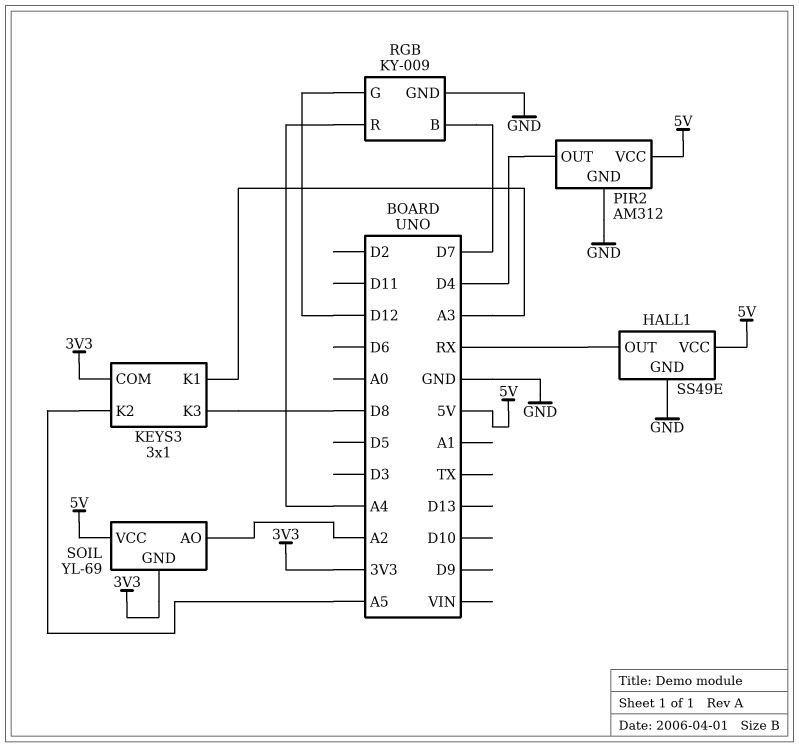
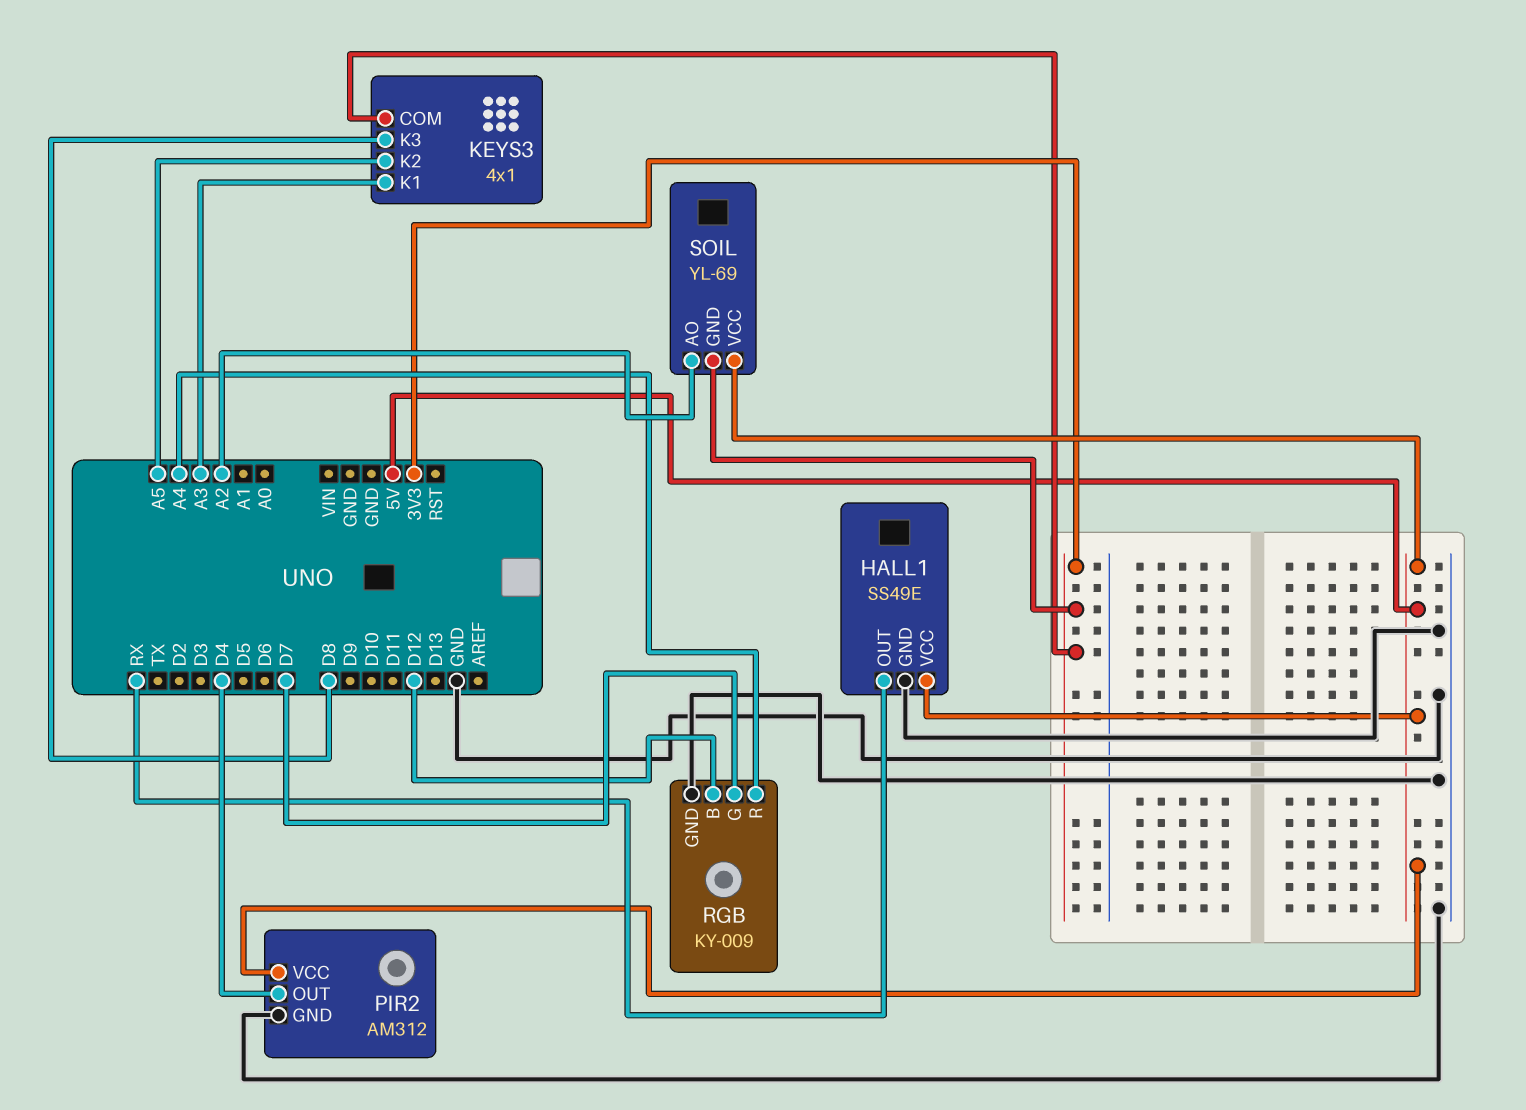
KEYS3: 3x1 -> 4x1
RGB pin B: D7 -> D12
RGB pin G: D12 -> D7

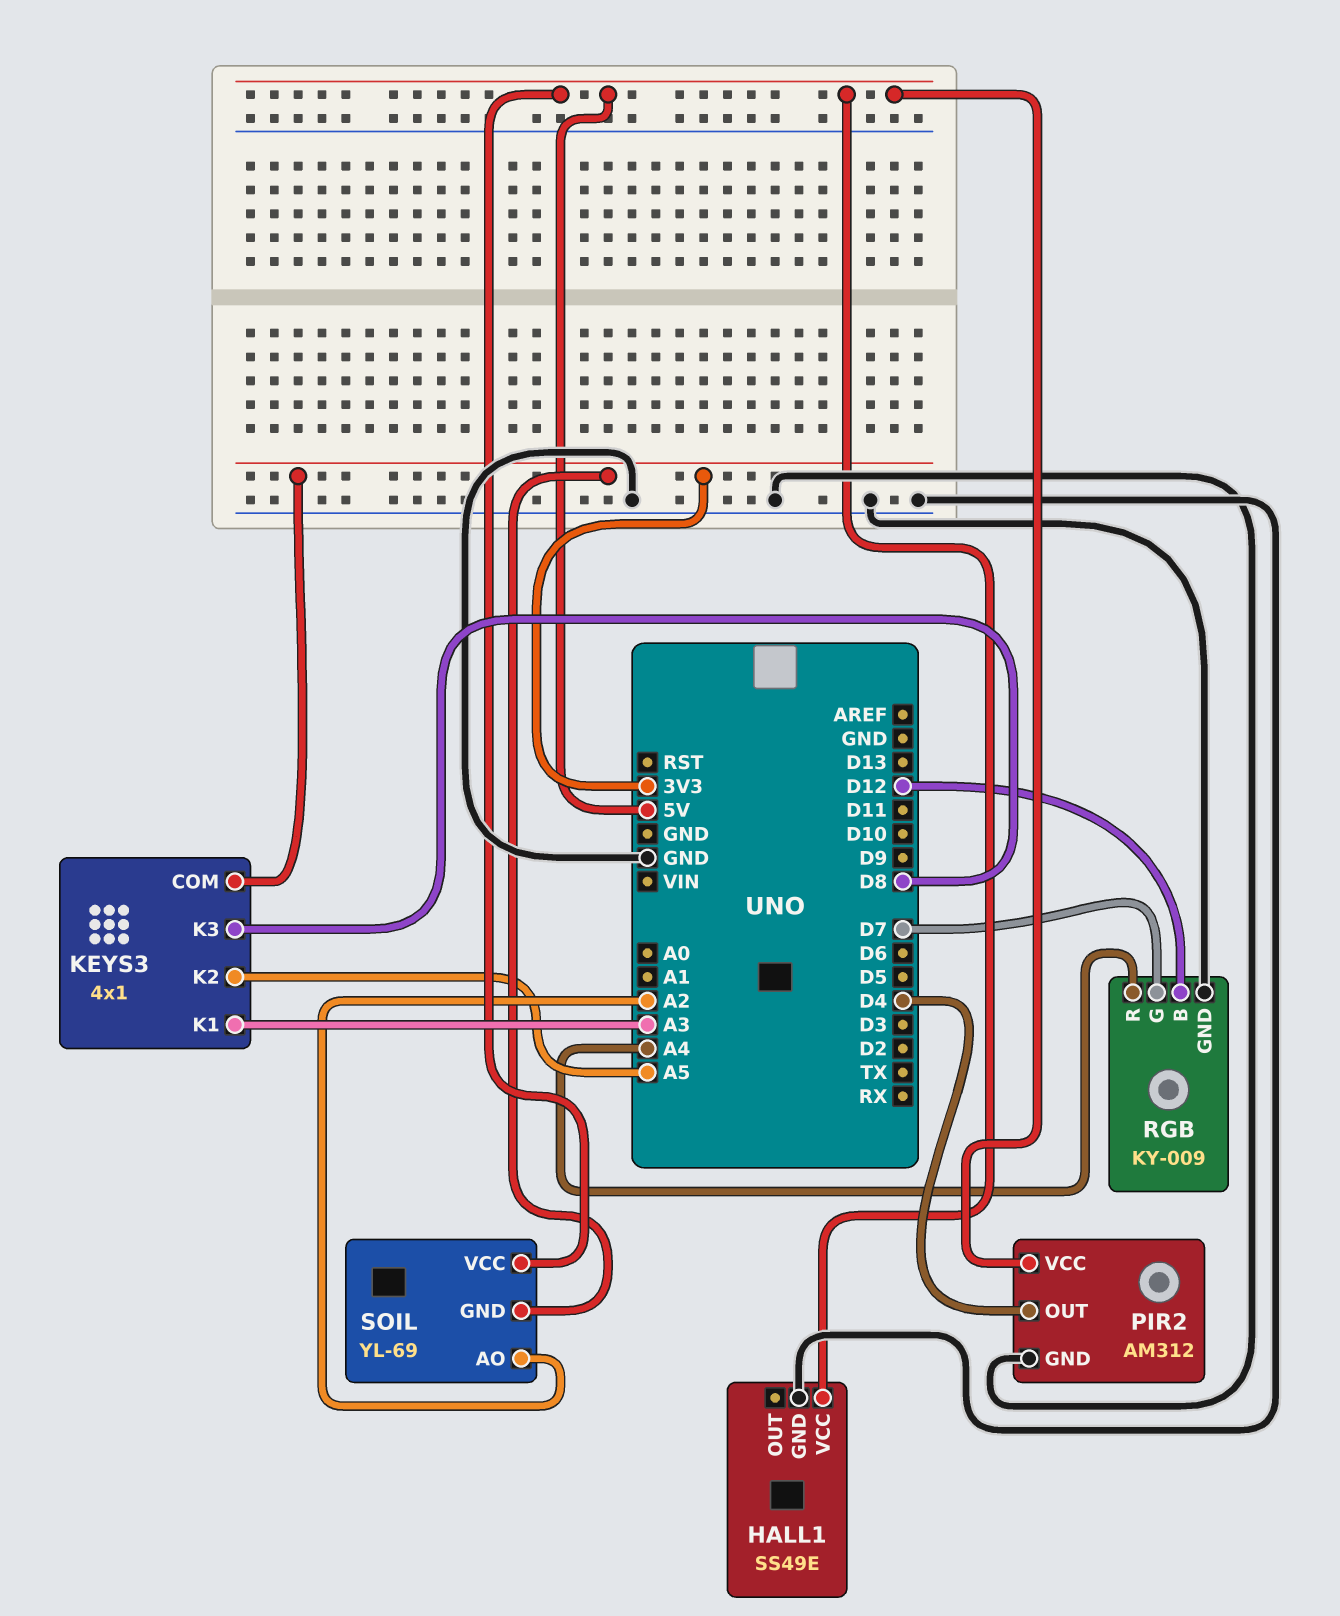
HALL1 pin OUT: RX -> none

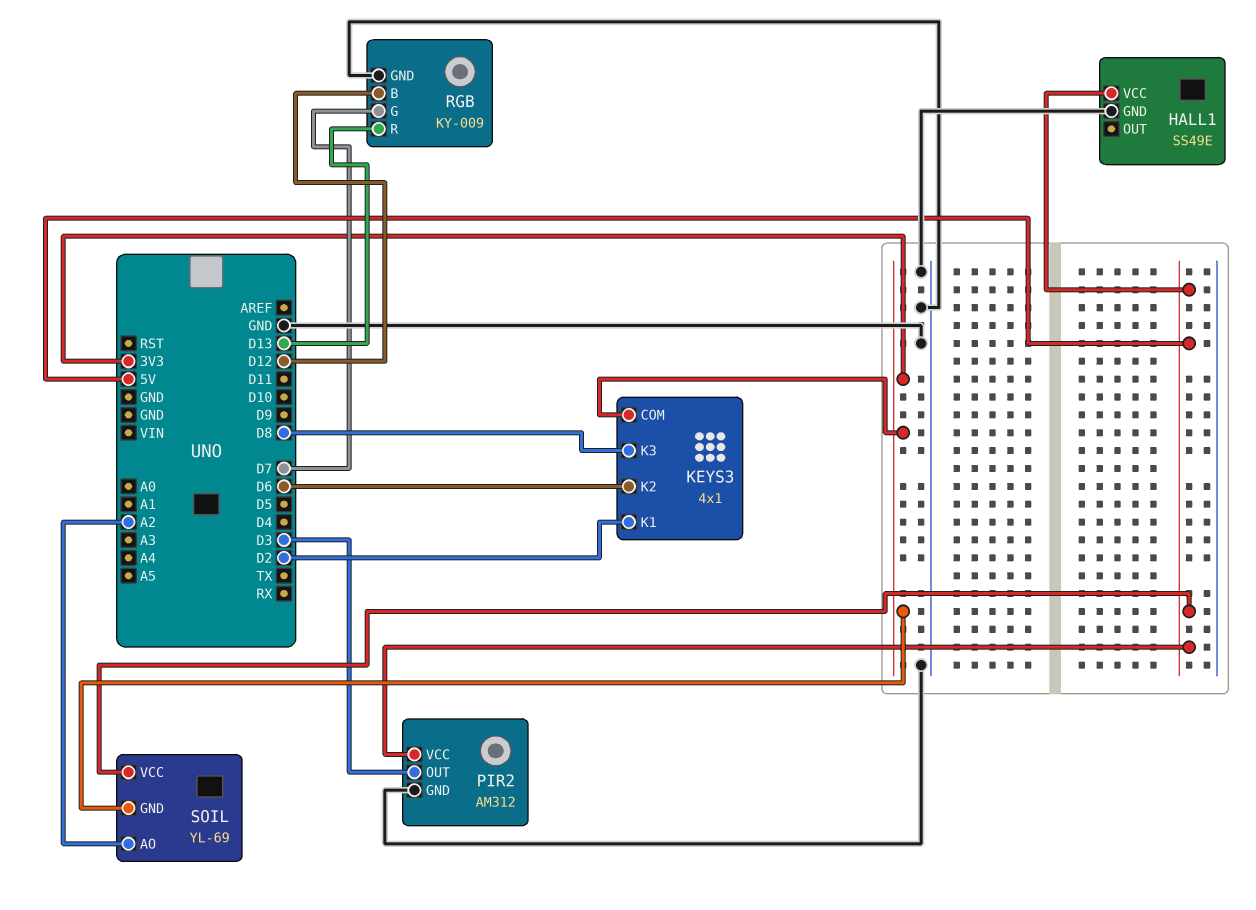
KEYS3 pin K1: A3 -> D2
KEYS3 pin K2: A5 -> D6
PIR2 pin OUT: D4 -> D3
RGB pin R: A4 -> D13

